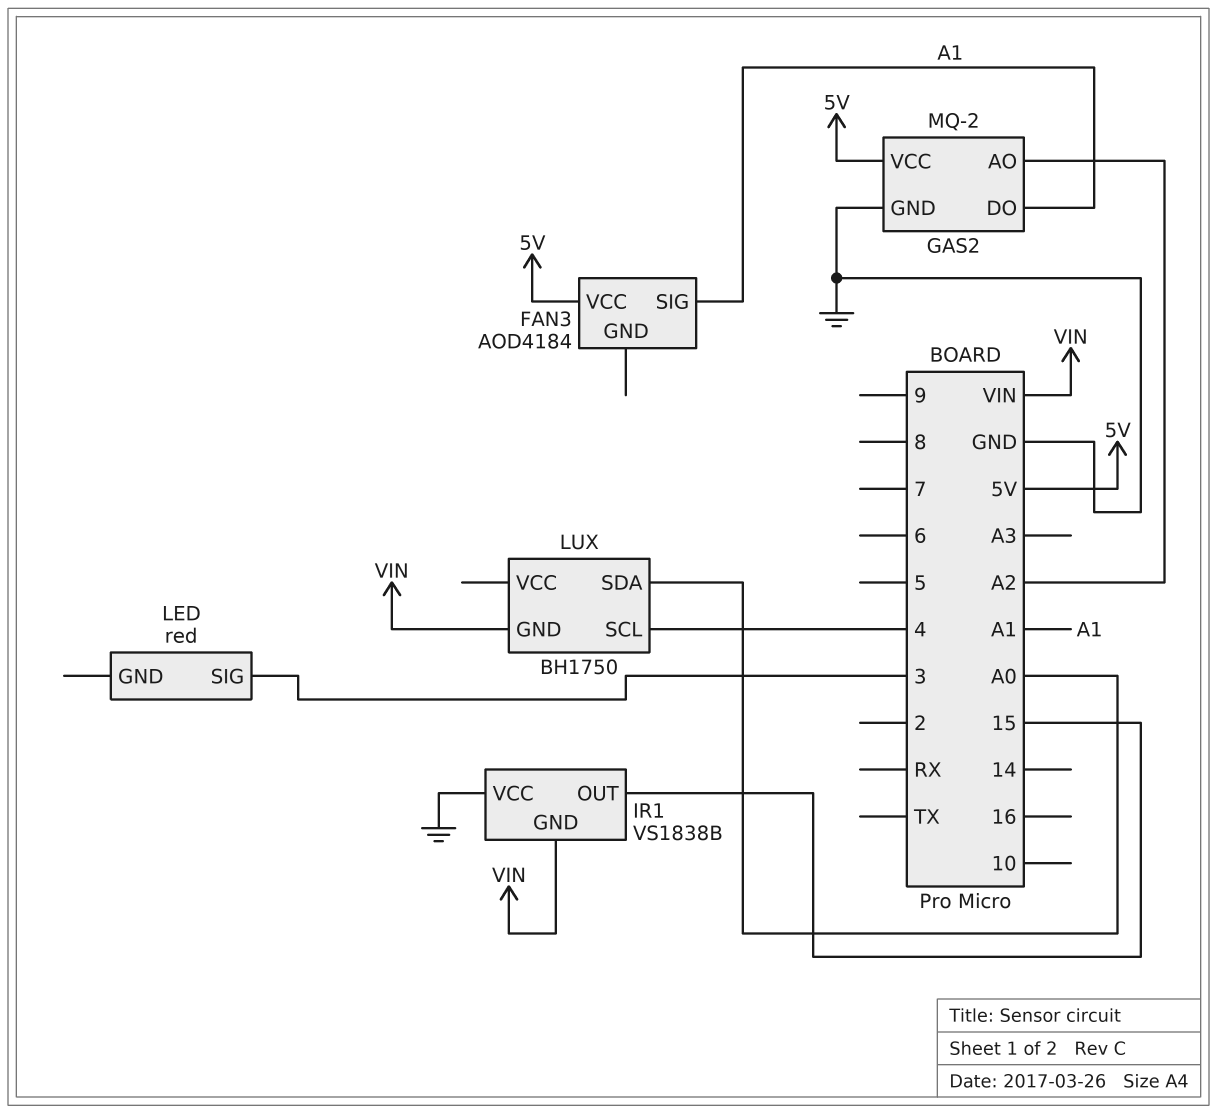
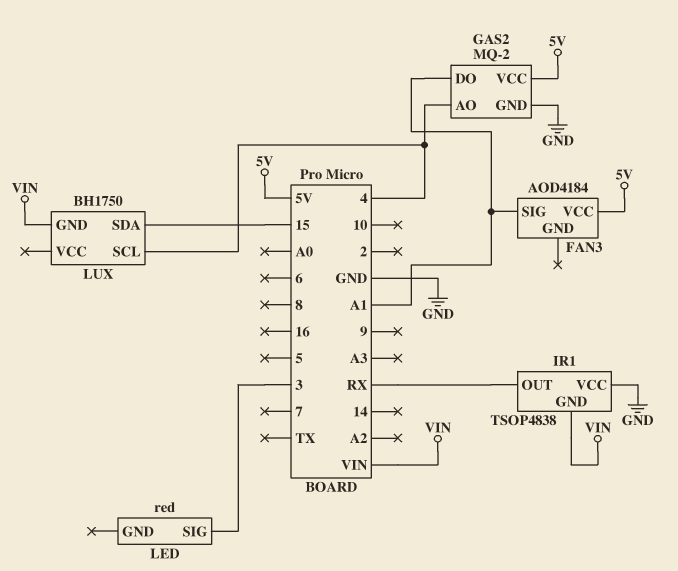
GAS2 pin AO: A2 -> 4
IR1: VS1838B -> TSOP4838
IR1 pin OUT: 15 -> RX
LUX pin SDA: A0 -> 15

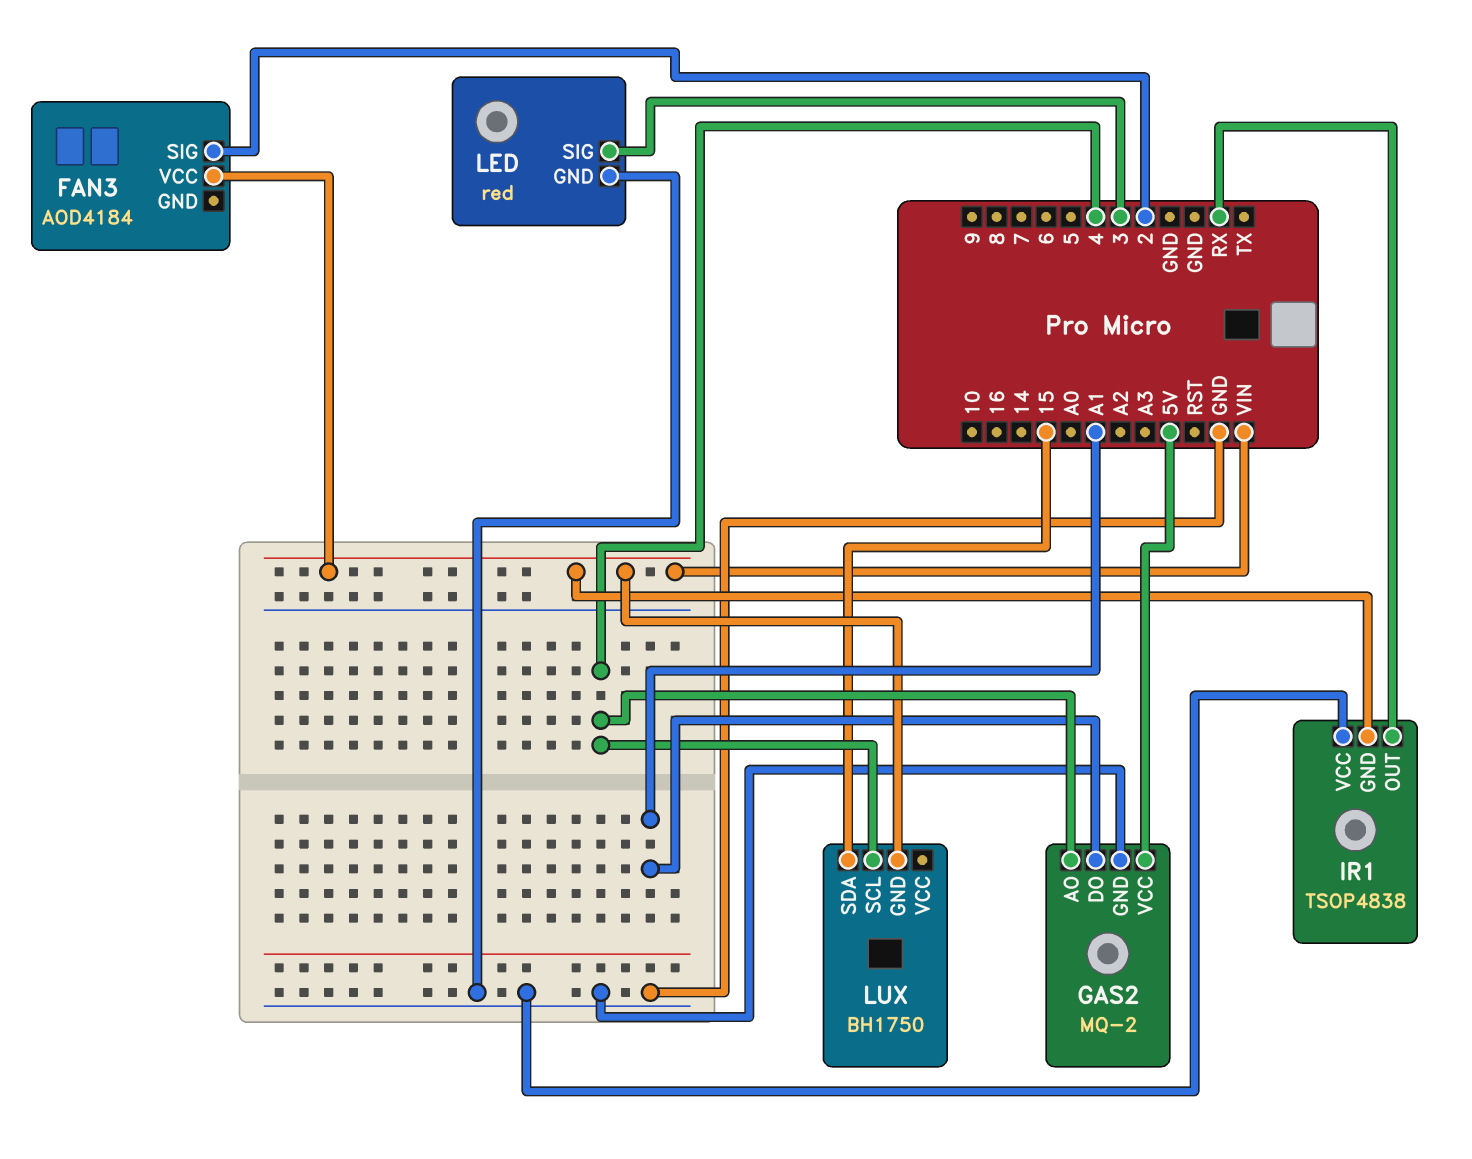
FAN3 pin SIG: A1 -> 2
FAN3 pin VCC: 5V -> VIN
LED pin GND: none -> GND

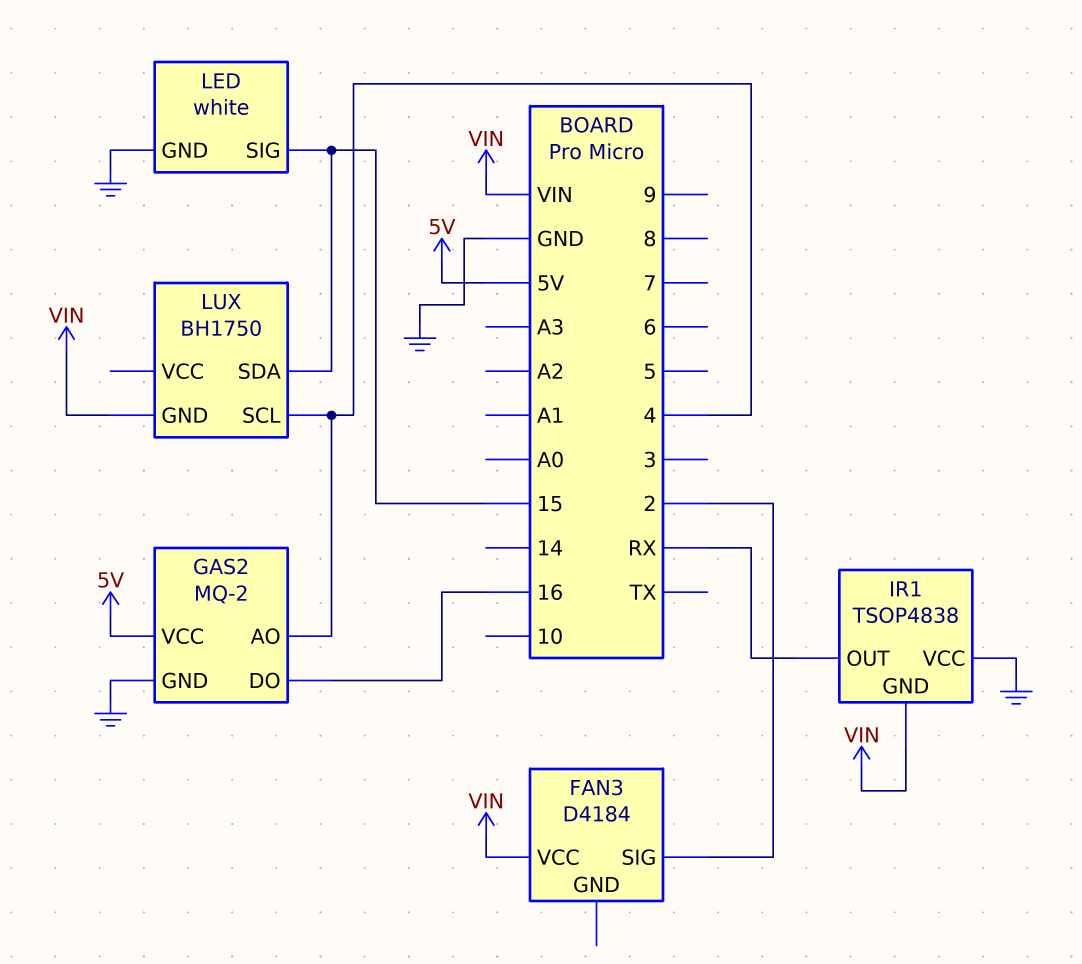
FAN3: AOD4184 -> D4184
GAS2 pin DO: A1 -> 16
LED: red -> white
LED pin SIG: 3 -> 15

